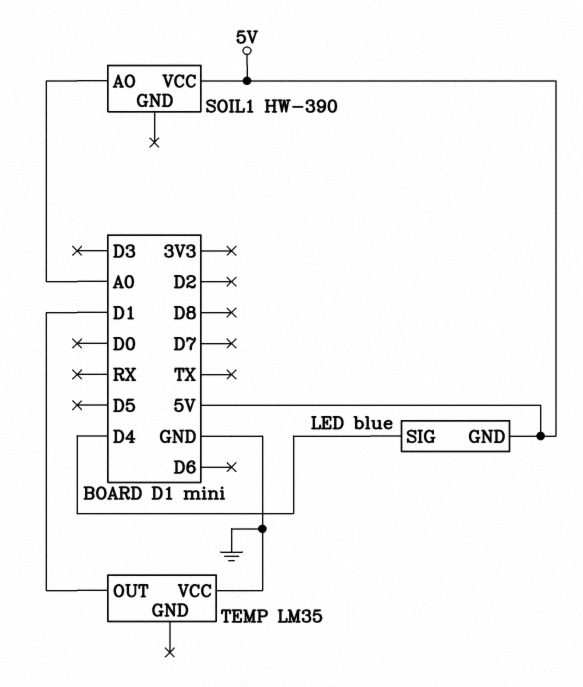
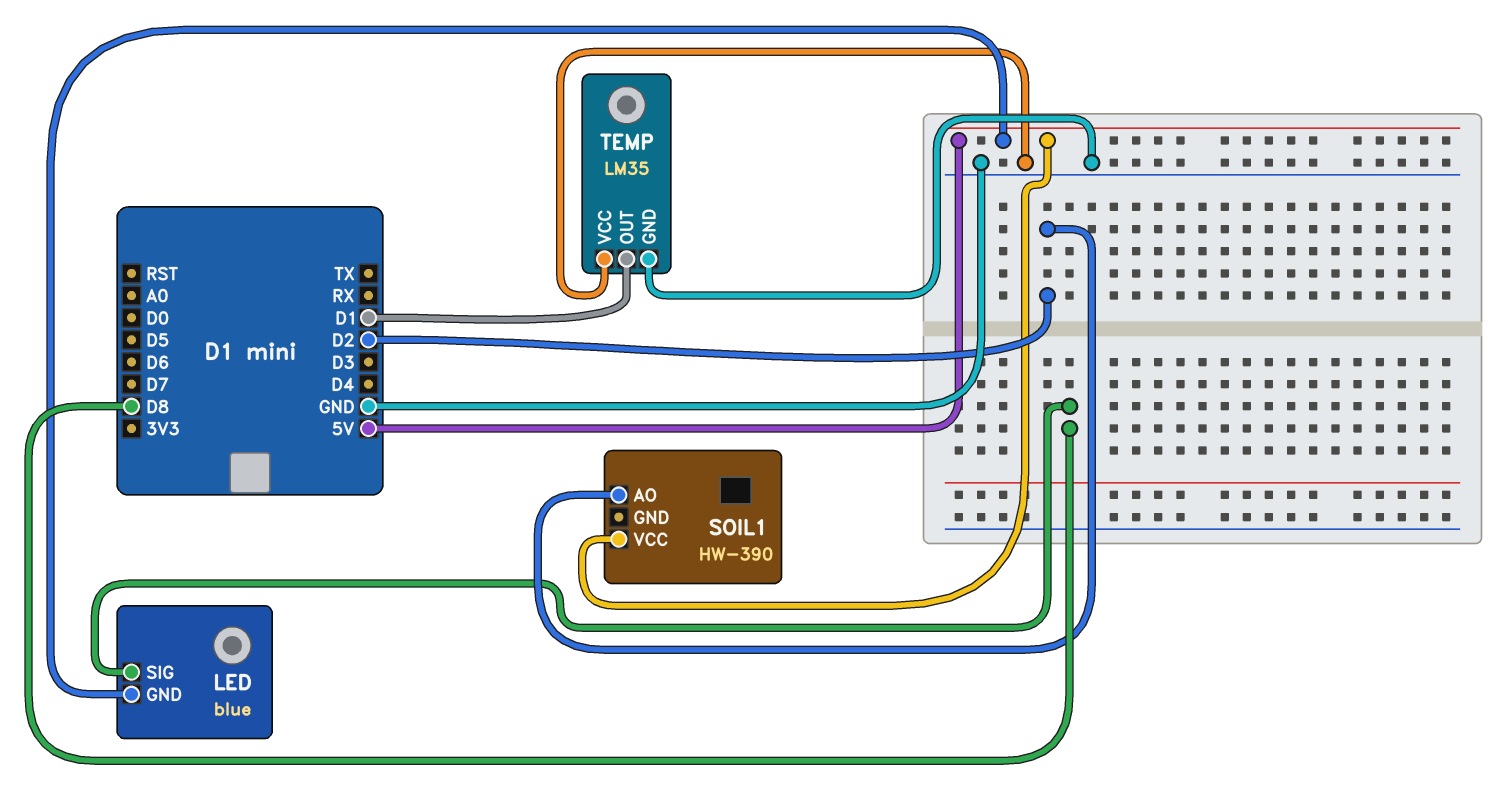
LED pin SIG: D4 -> D8
SOIL1 pin AO: A0 -> D2
TEMP pin GND: none -> GND

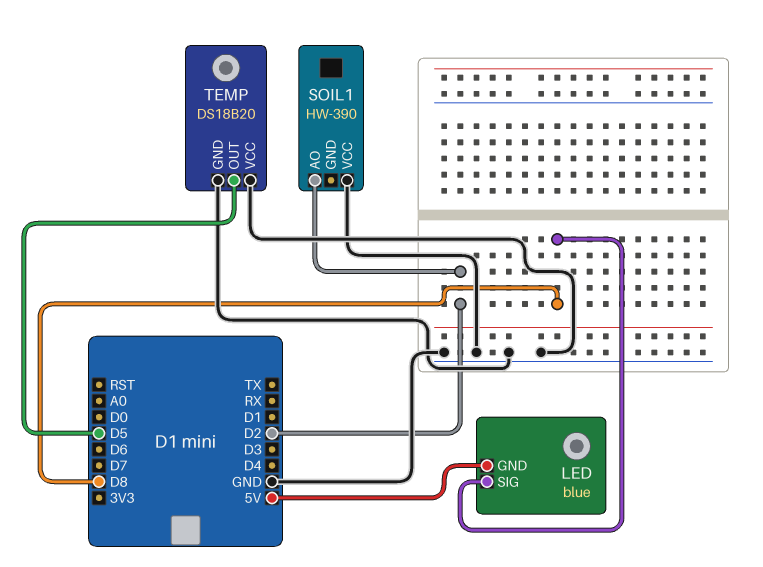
SOIL1 pin VCC: 5V -> GND
TEMP: LM35 -> DS18B20
TEMP pin OUT: D1 -> D5

